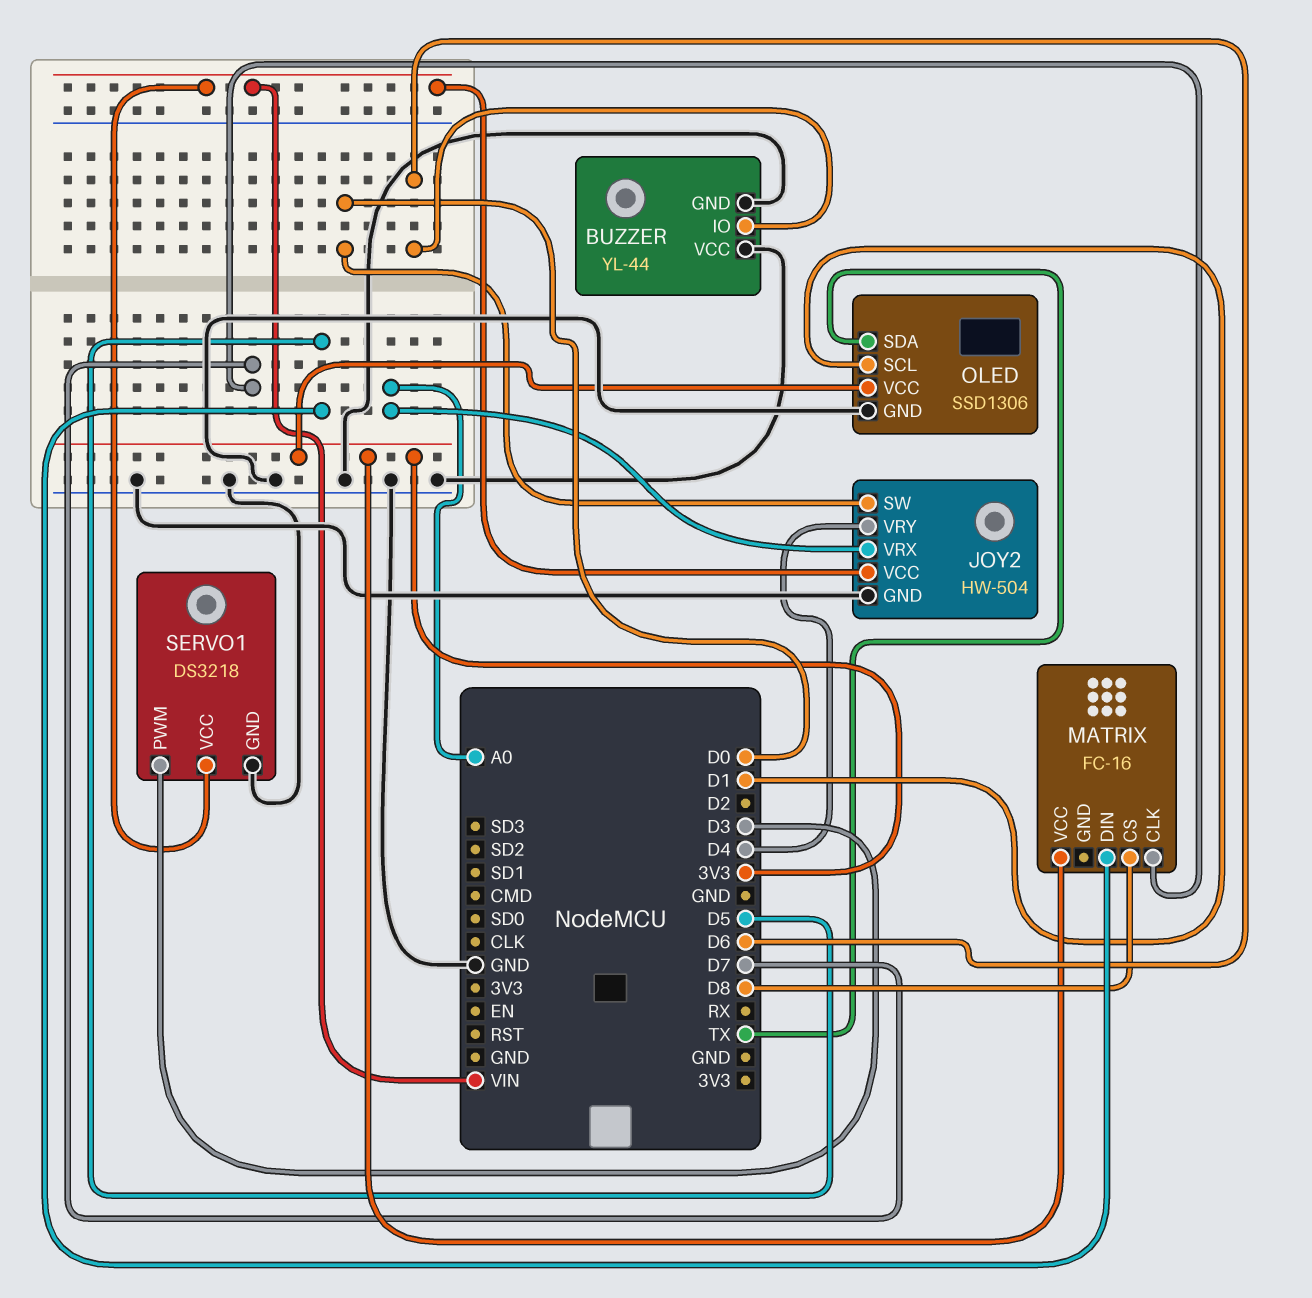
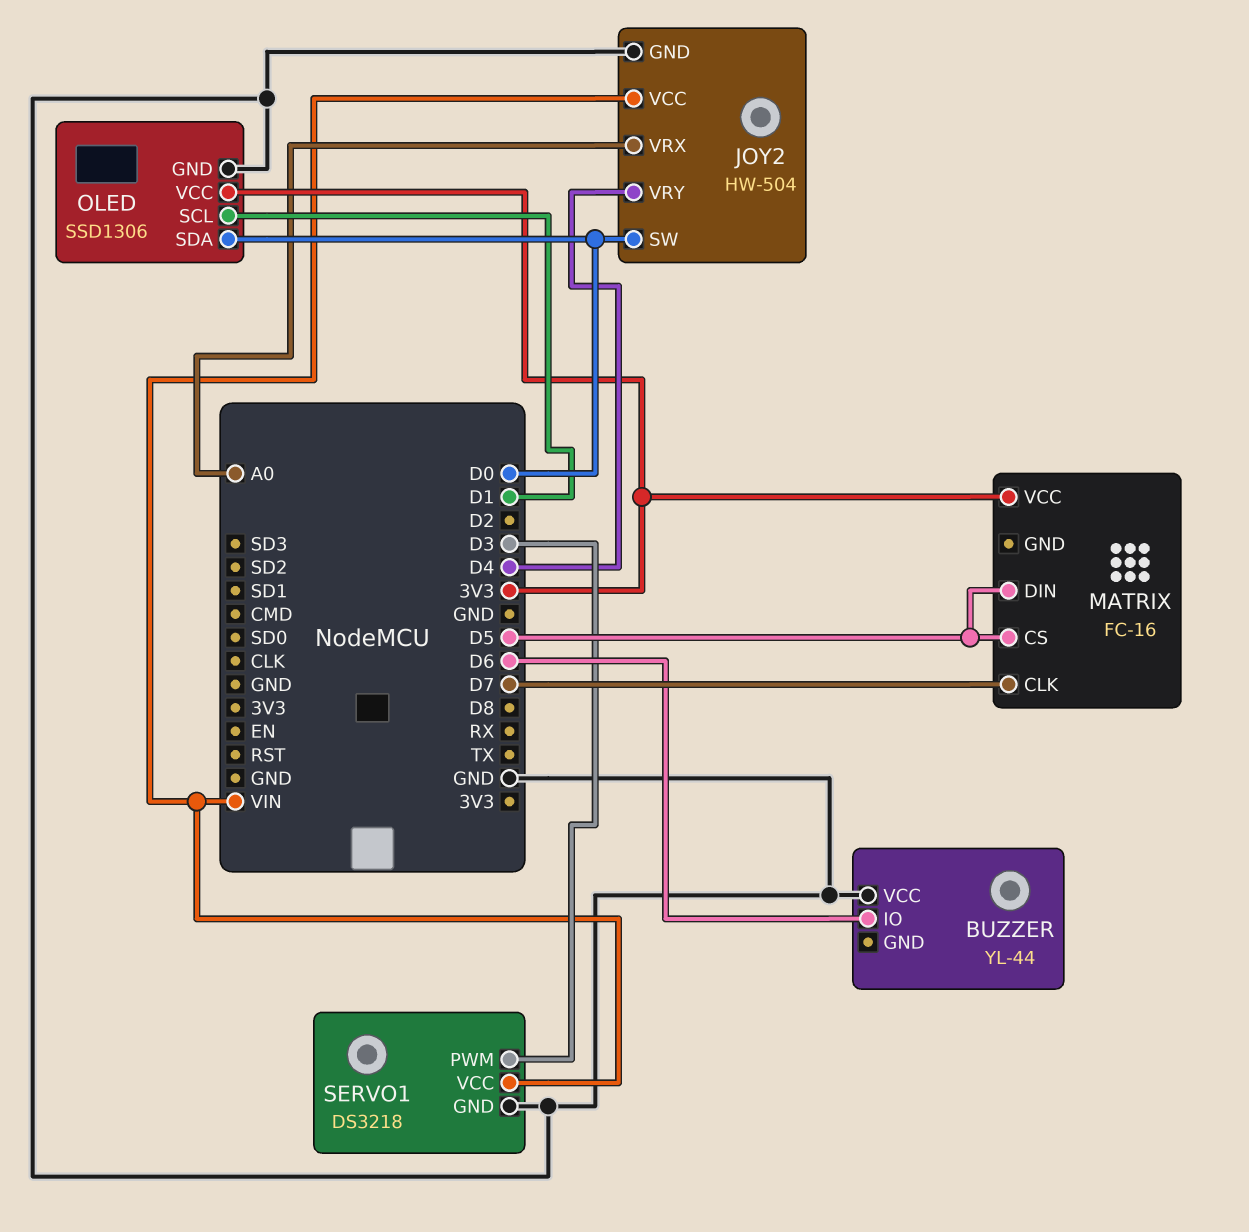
BUZZER pin GND: GND -> none
MATRIX pin CS: D8 -> D5
OLED pin SDA: TX -> D0

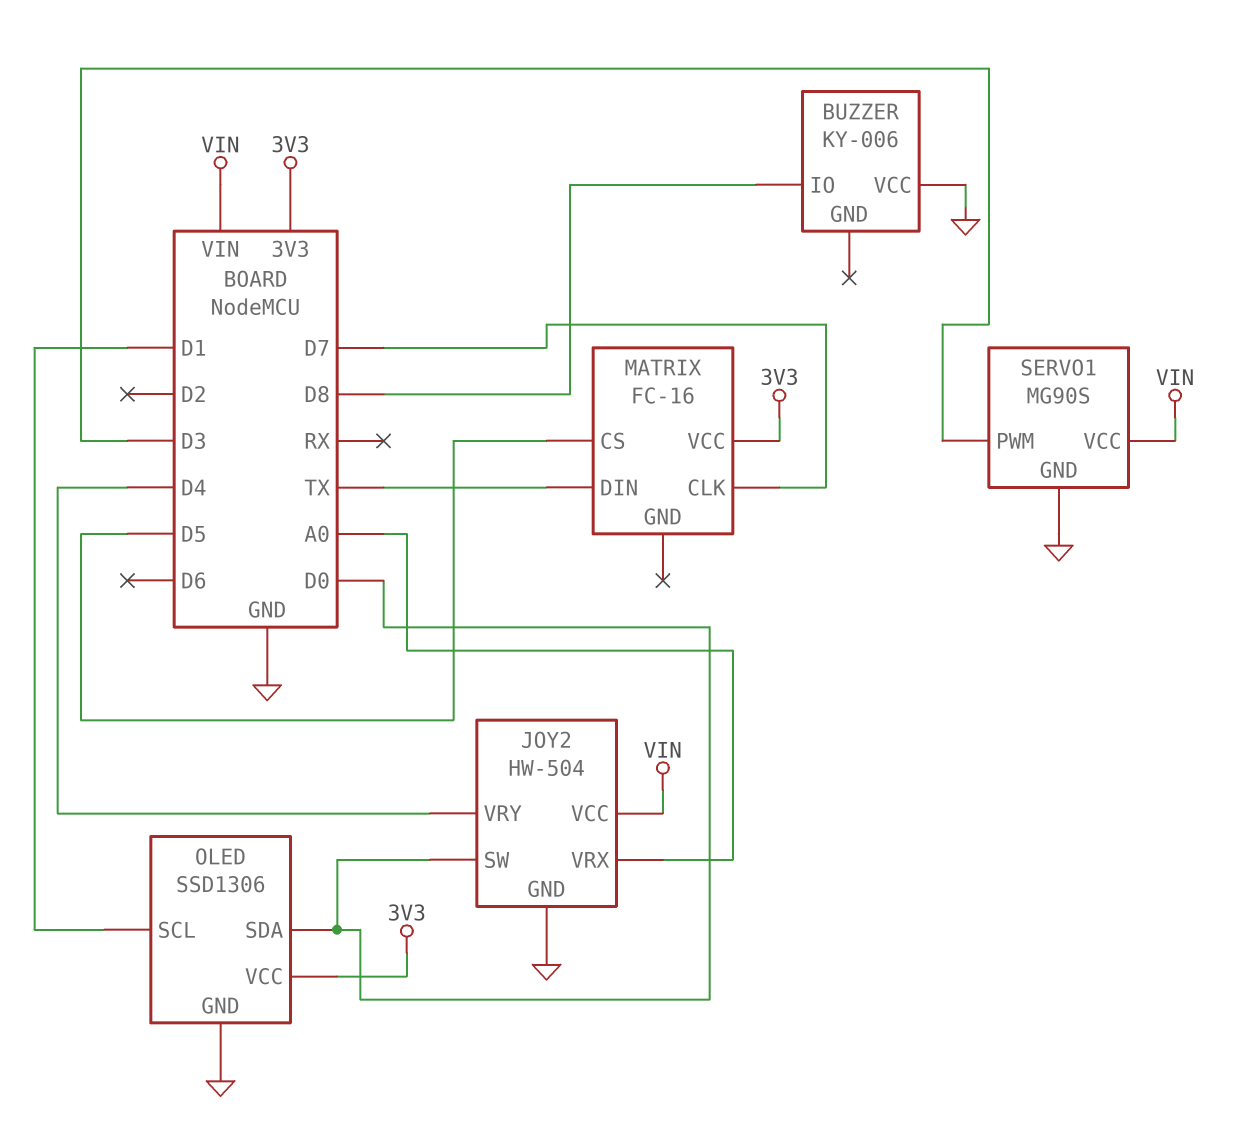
BUZZER: YL-44 -> KY-006
BUZZER pin IO: D6 -> D8
MATRIX pin DIN: D5 -> TX
SERVO1: DS3218 -> MG90S

